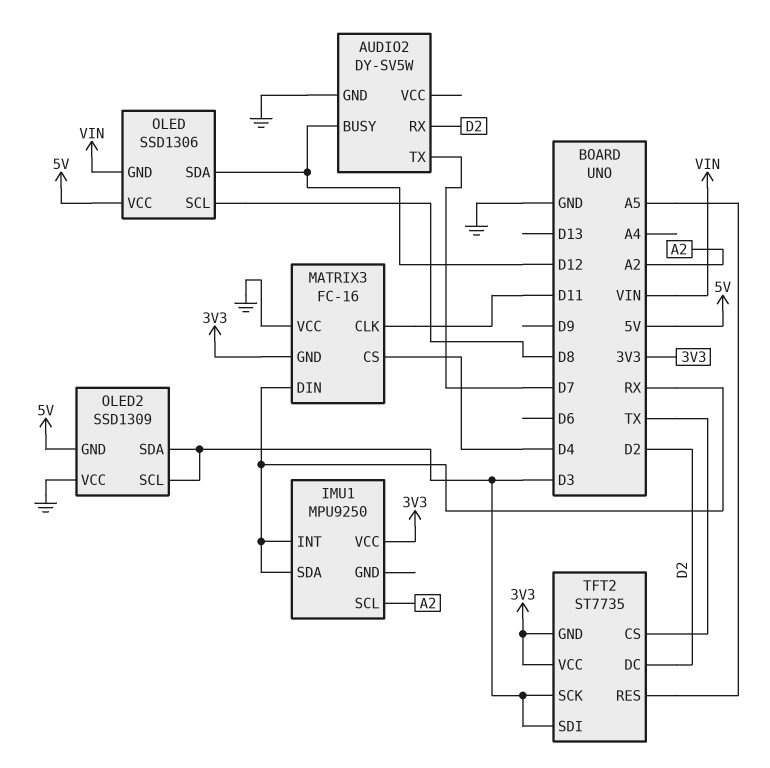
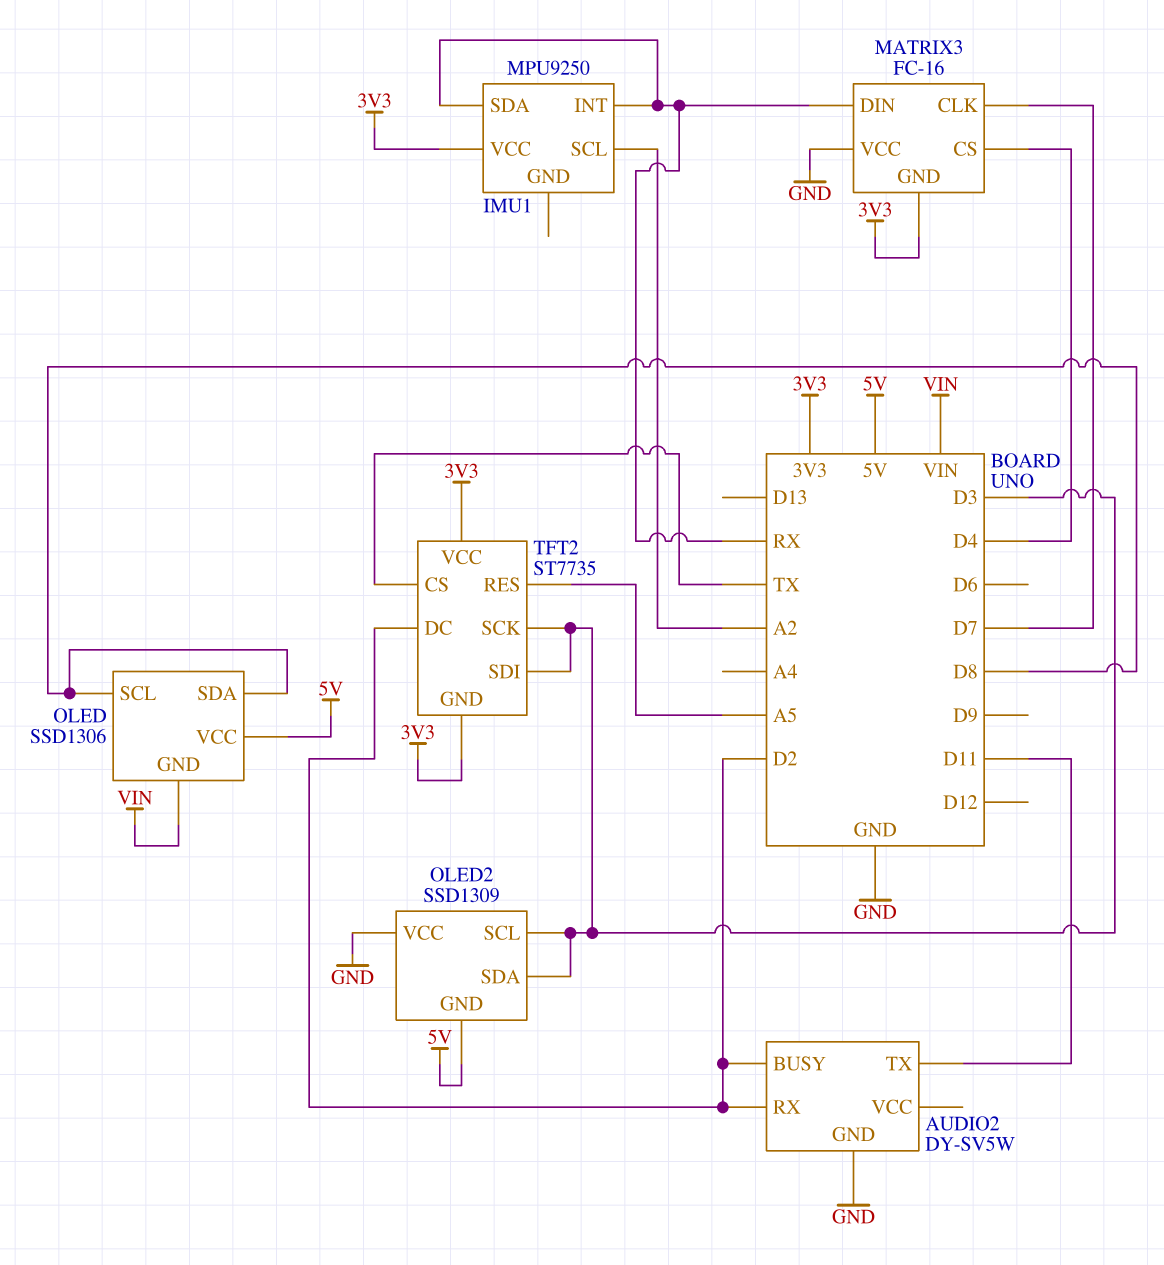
AUDIO2 pin BUSY: D12 -> D2
AUDIO2 pin TX: D7 -> D11
MATRIX3 pin CLK: D11 -> D7
OLED pin SDA: D12 -> D8

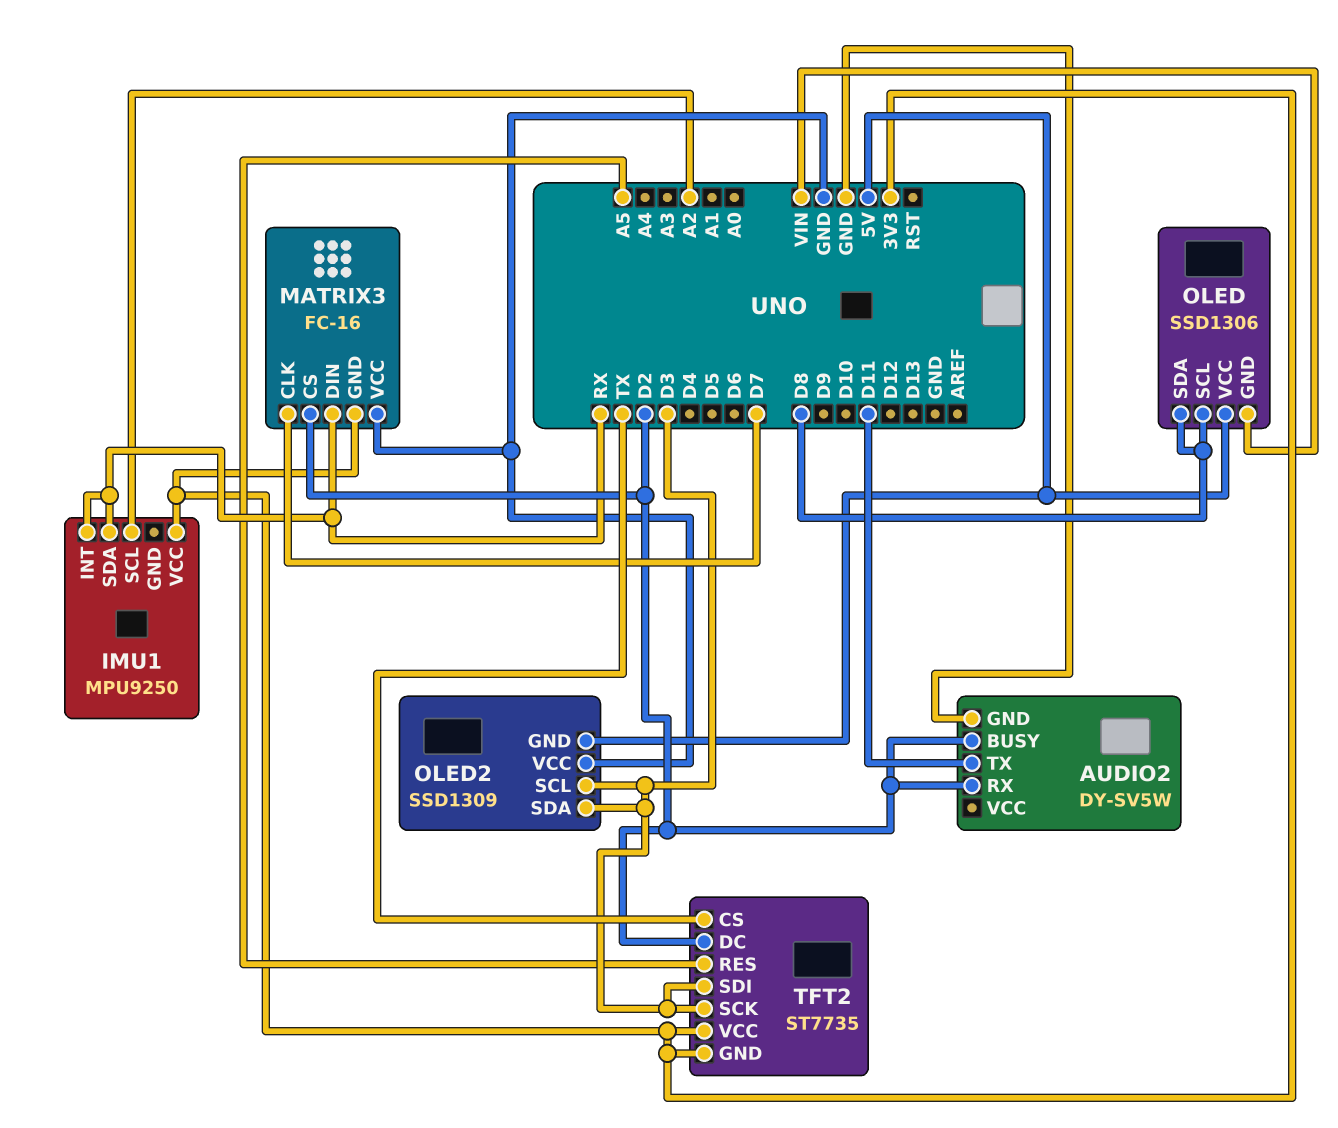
MATRIX3 pin CS: D4 -> D2

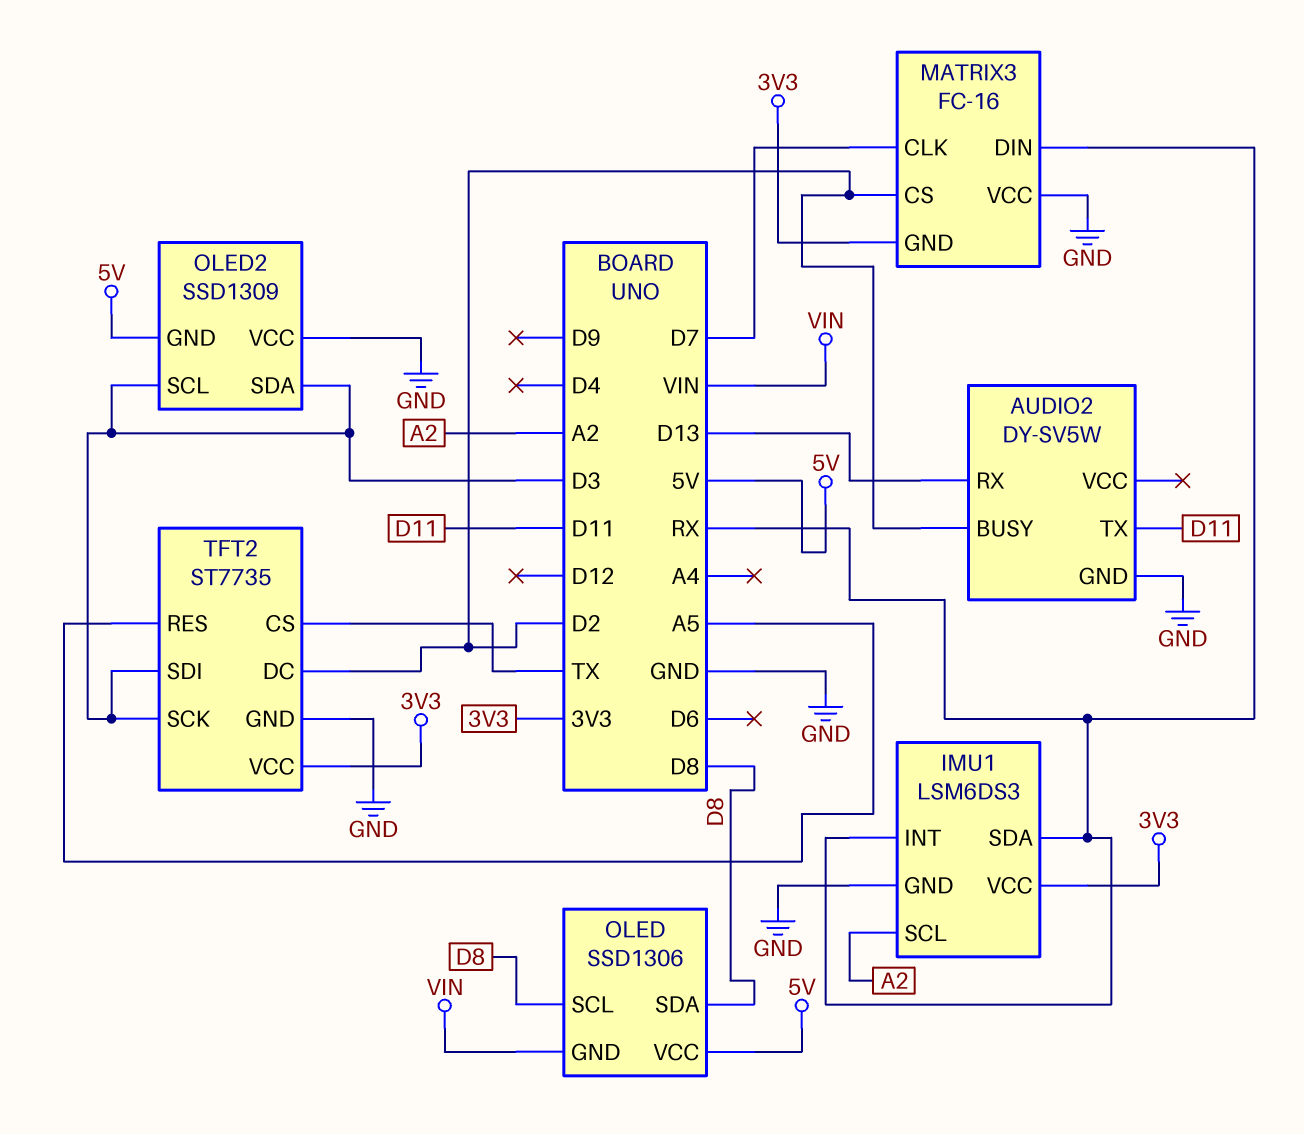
AUDIO2 pin RX: D2 -> D13
IMU1: MPU9250 -> LSM6DS3
IMU1 pin GND: none -> GND
TFT2 pin GND: 3V3 -> GND

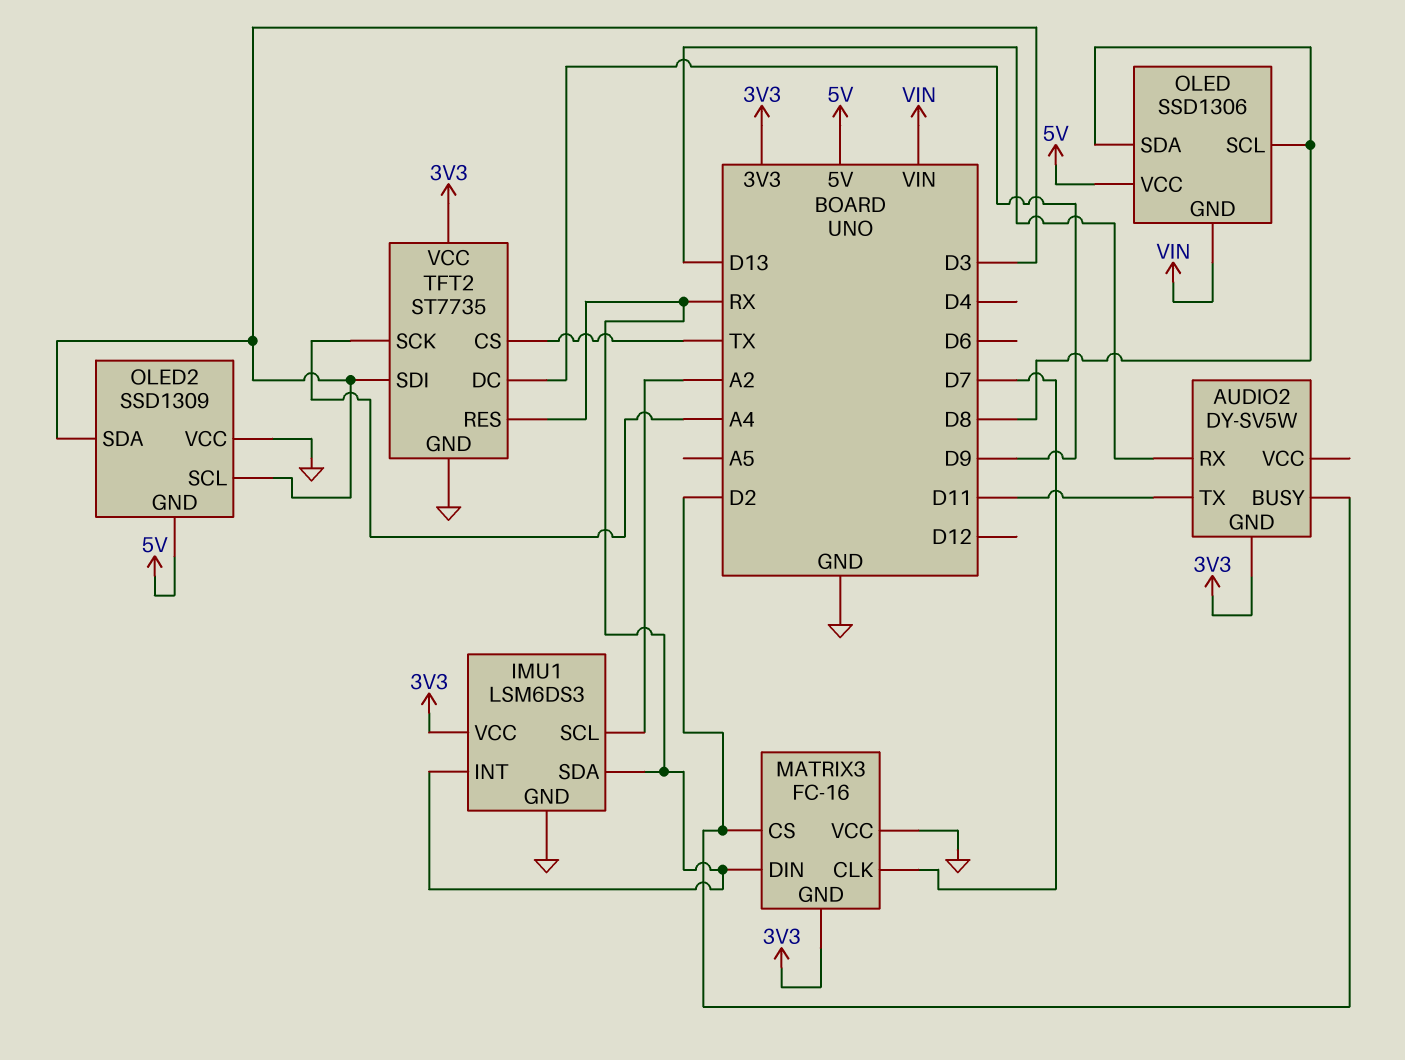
AUDIO2 pin GND: GND -> 3V3
TFT2 pin DC: D2 -> D9
TFT2 pin RES: A5 -> RX
TFT2 pin SCK: D3 -> A4

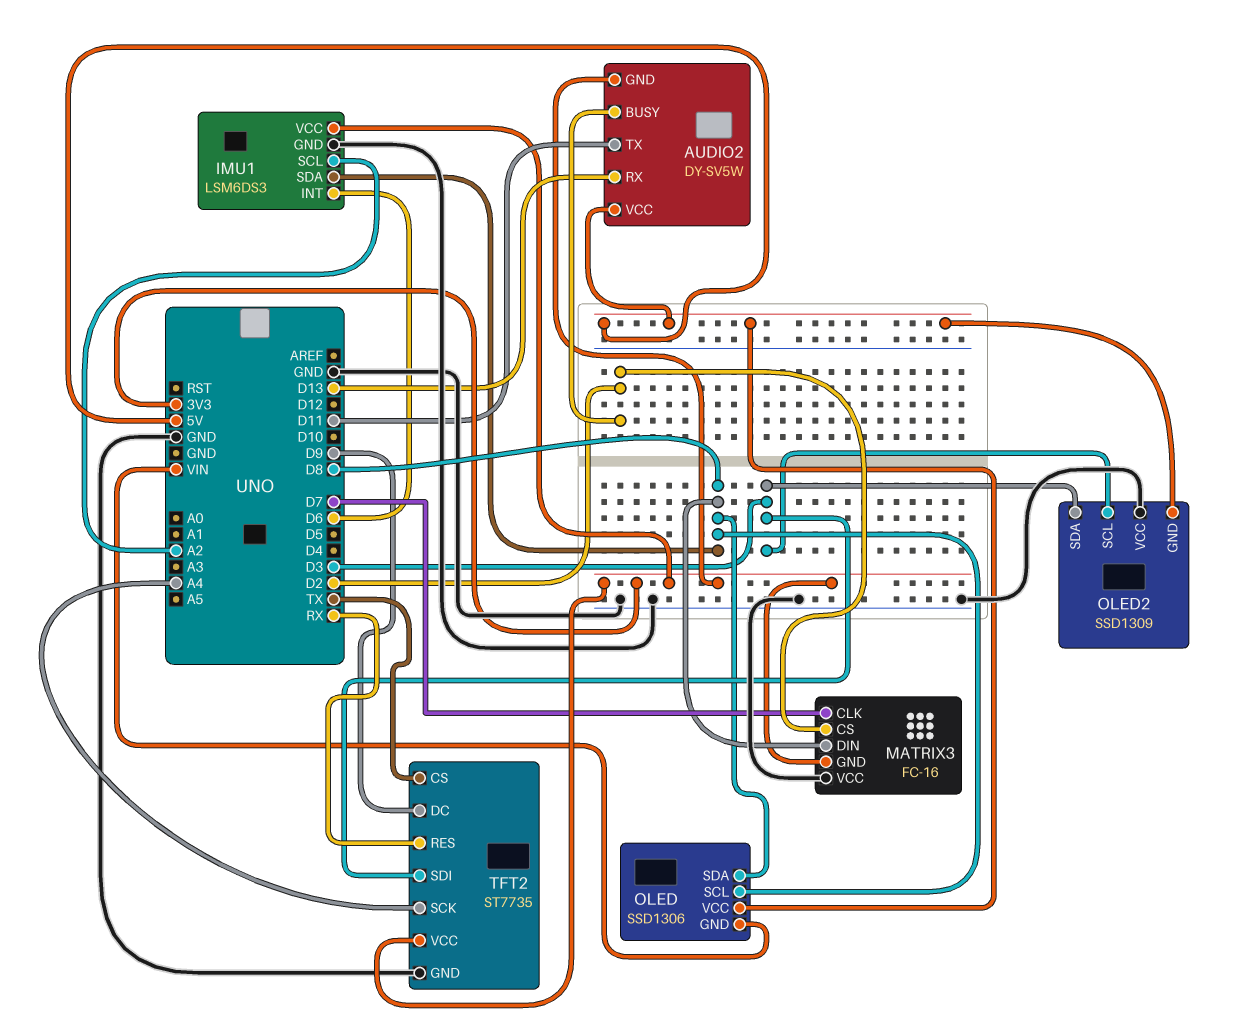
AUDIO2 pin VCC: none -> 5V
IMU1 pin INT: RX -> D6
IMU1 pin SDA: RX -> D8
MATRIX3 pin DIN: RX -> D8

